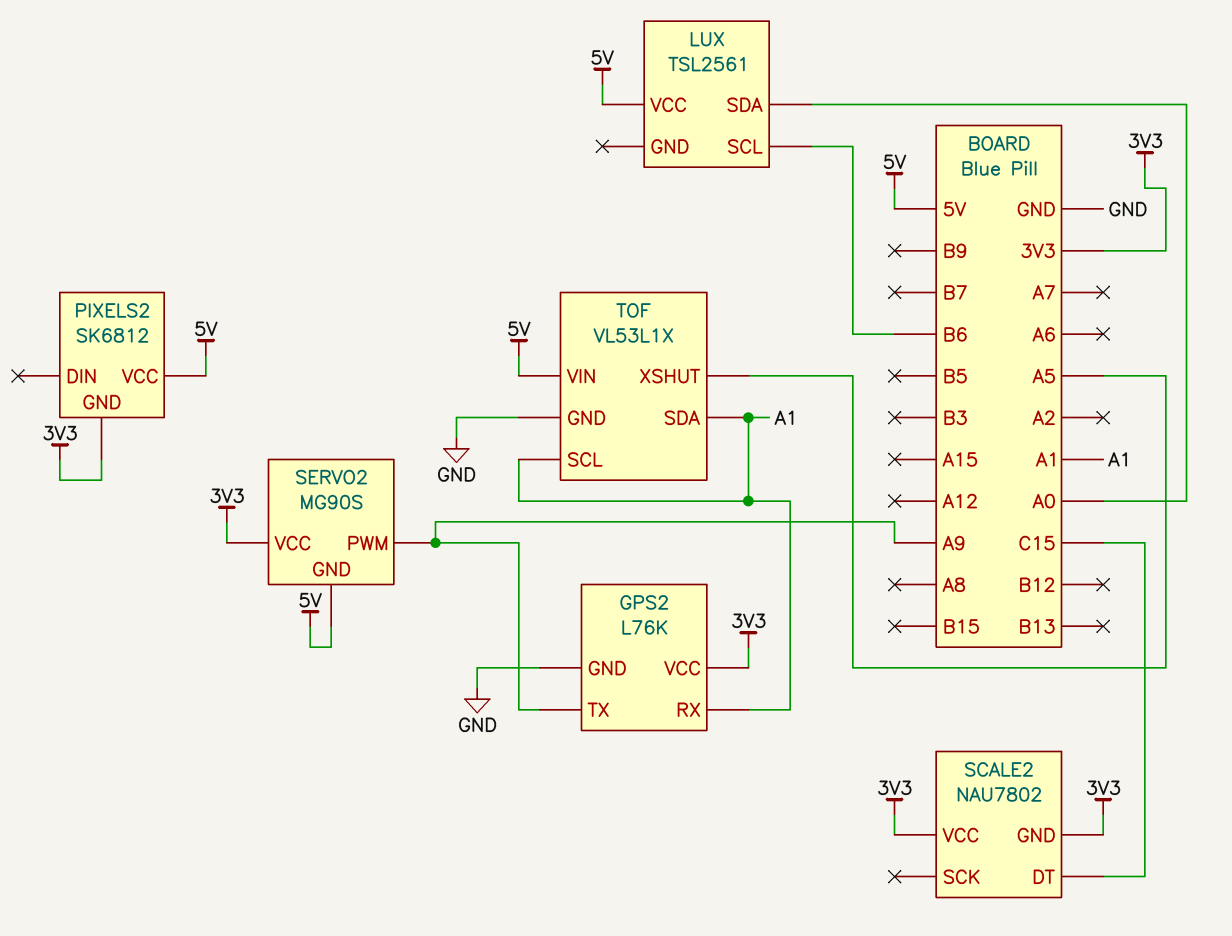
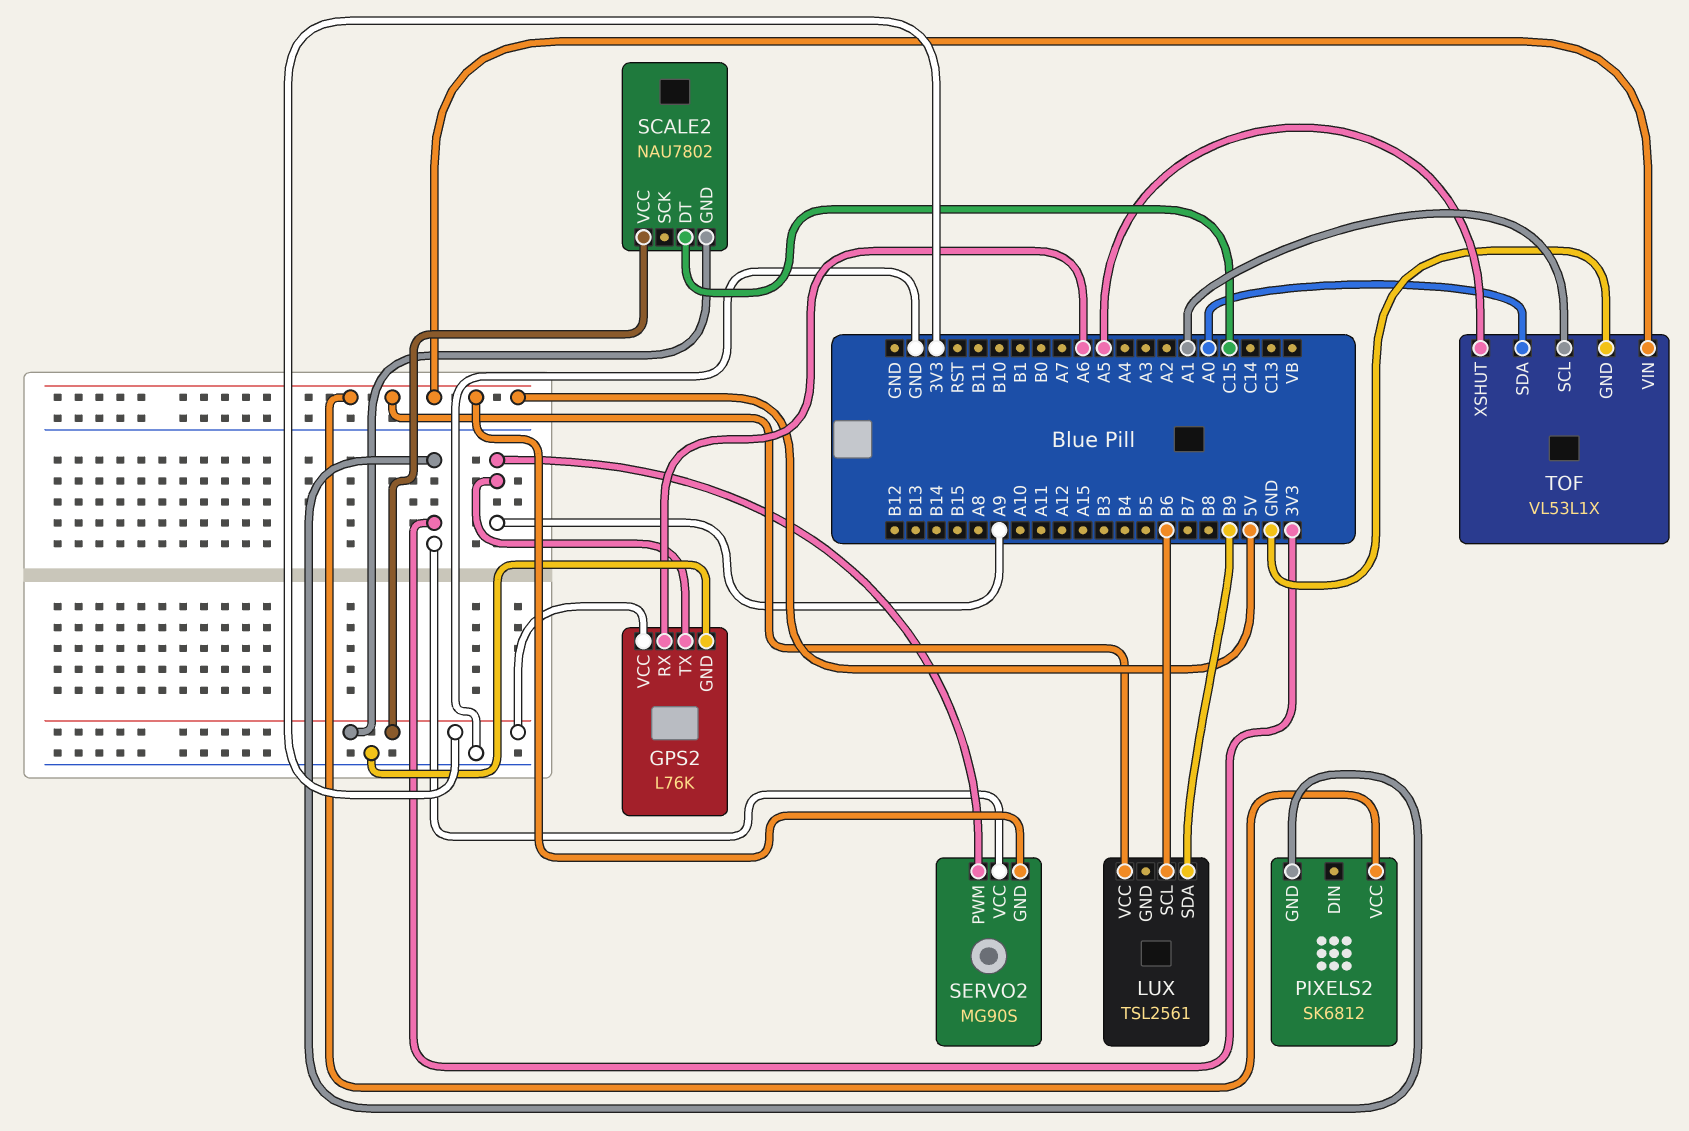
GPS2 pin RX: A1 -> A6
LUX pin SDA: A0 -> B9
TOF pin SDA: A1 -> A0

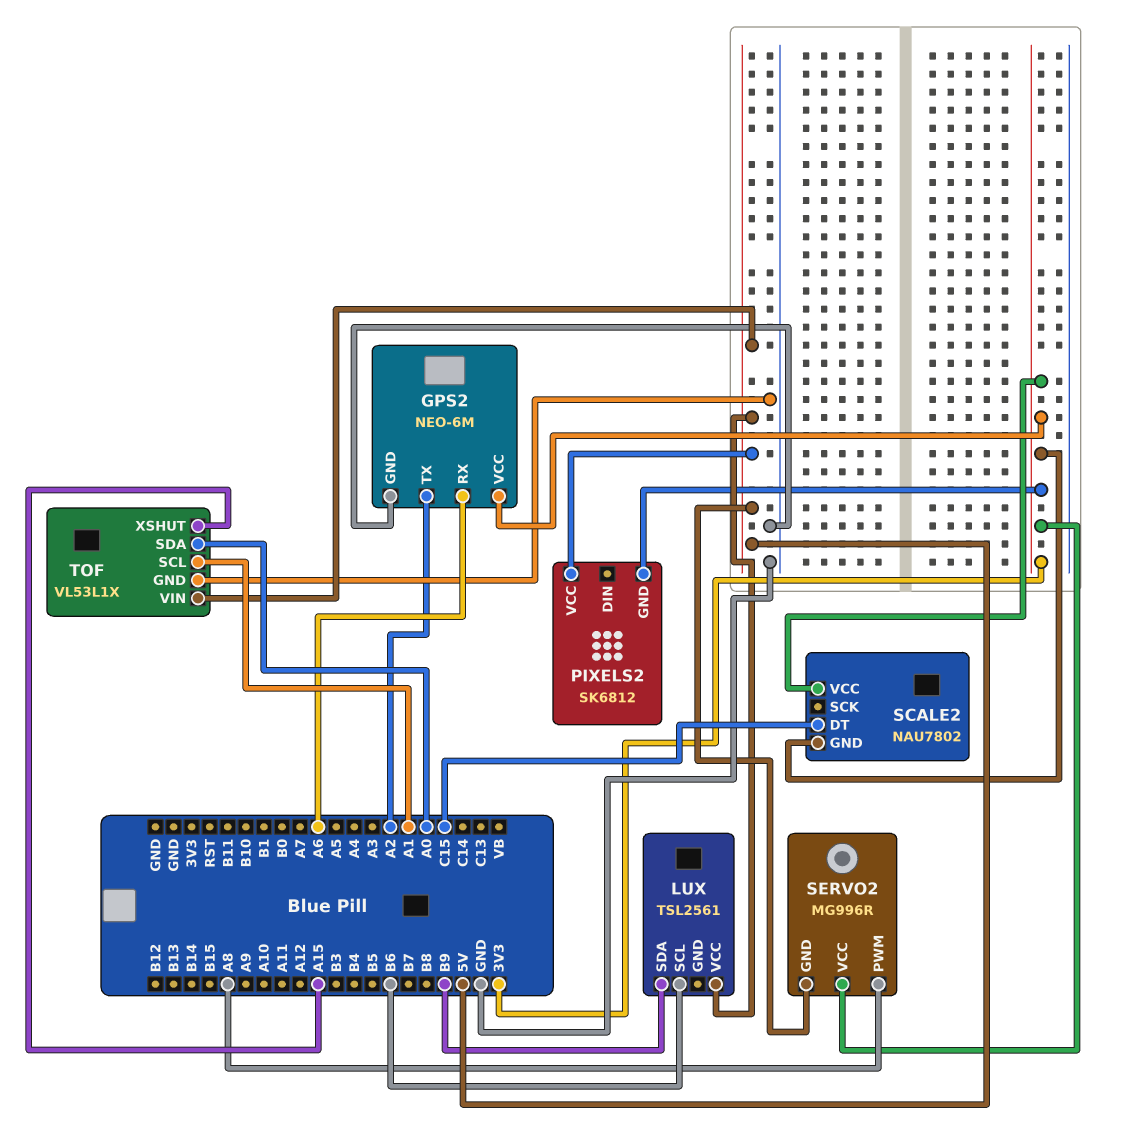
GPS2: L76K -> NEO-6M
GPS2 pin TX: A9 -> A2
SERVO2: MG90S -> MG996R
SERVO2 pin PWM: A9 -> A8
TOF pin XSHUT: A5 -> A15

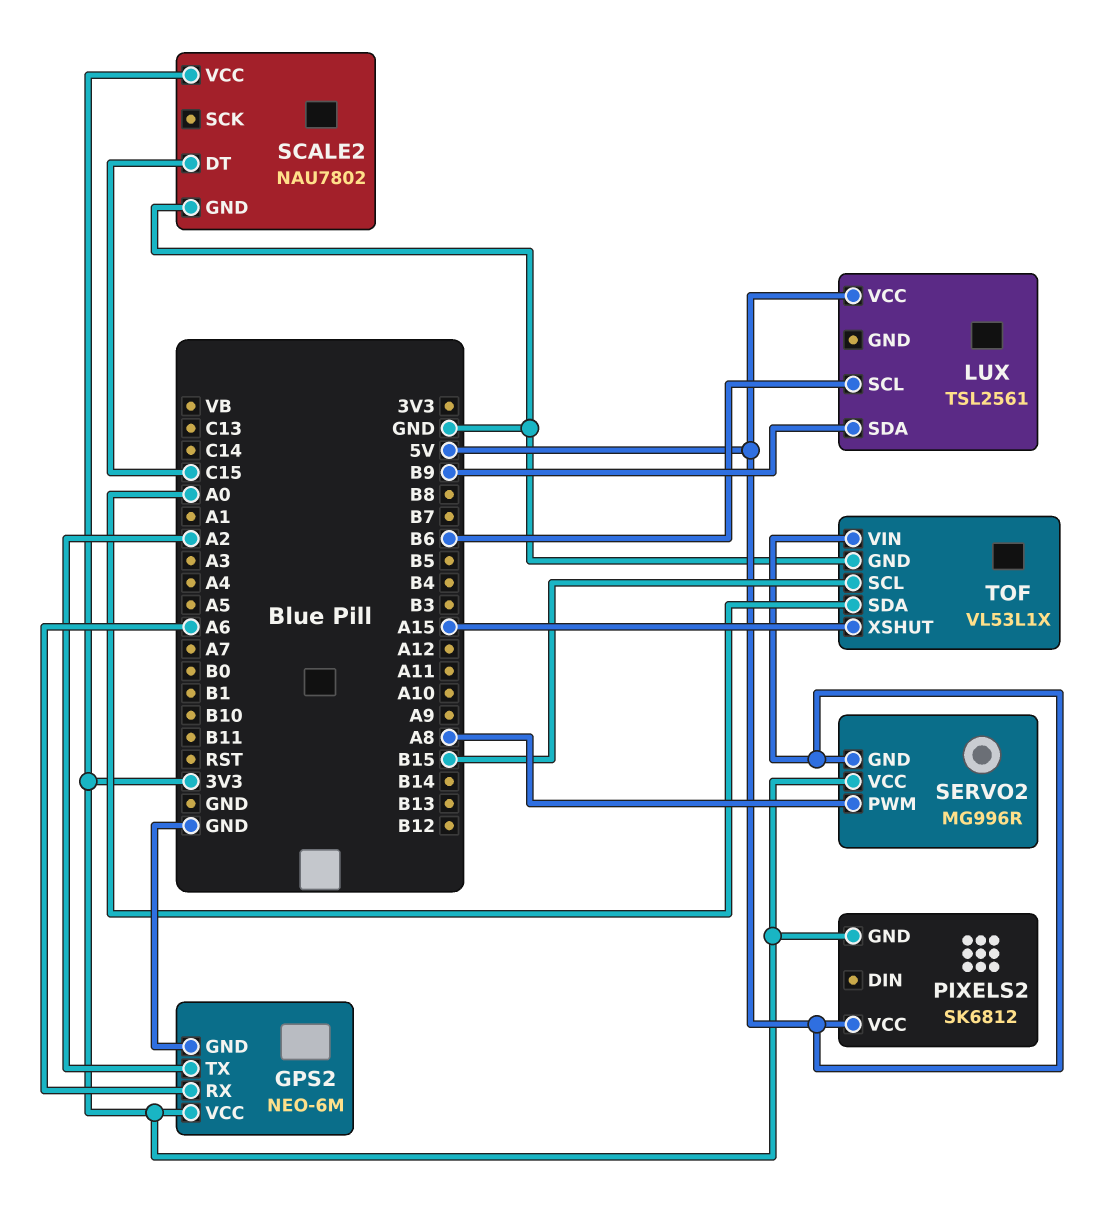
SCALE2 pin GND: 3V3 -> GND
TOF pin SCL: A1 -> B15

